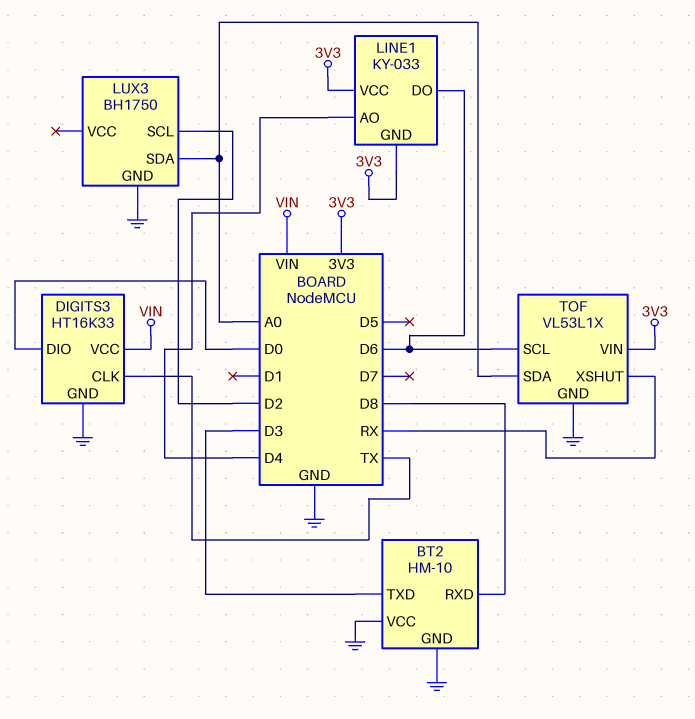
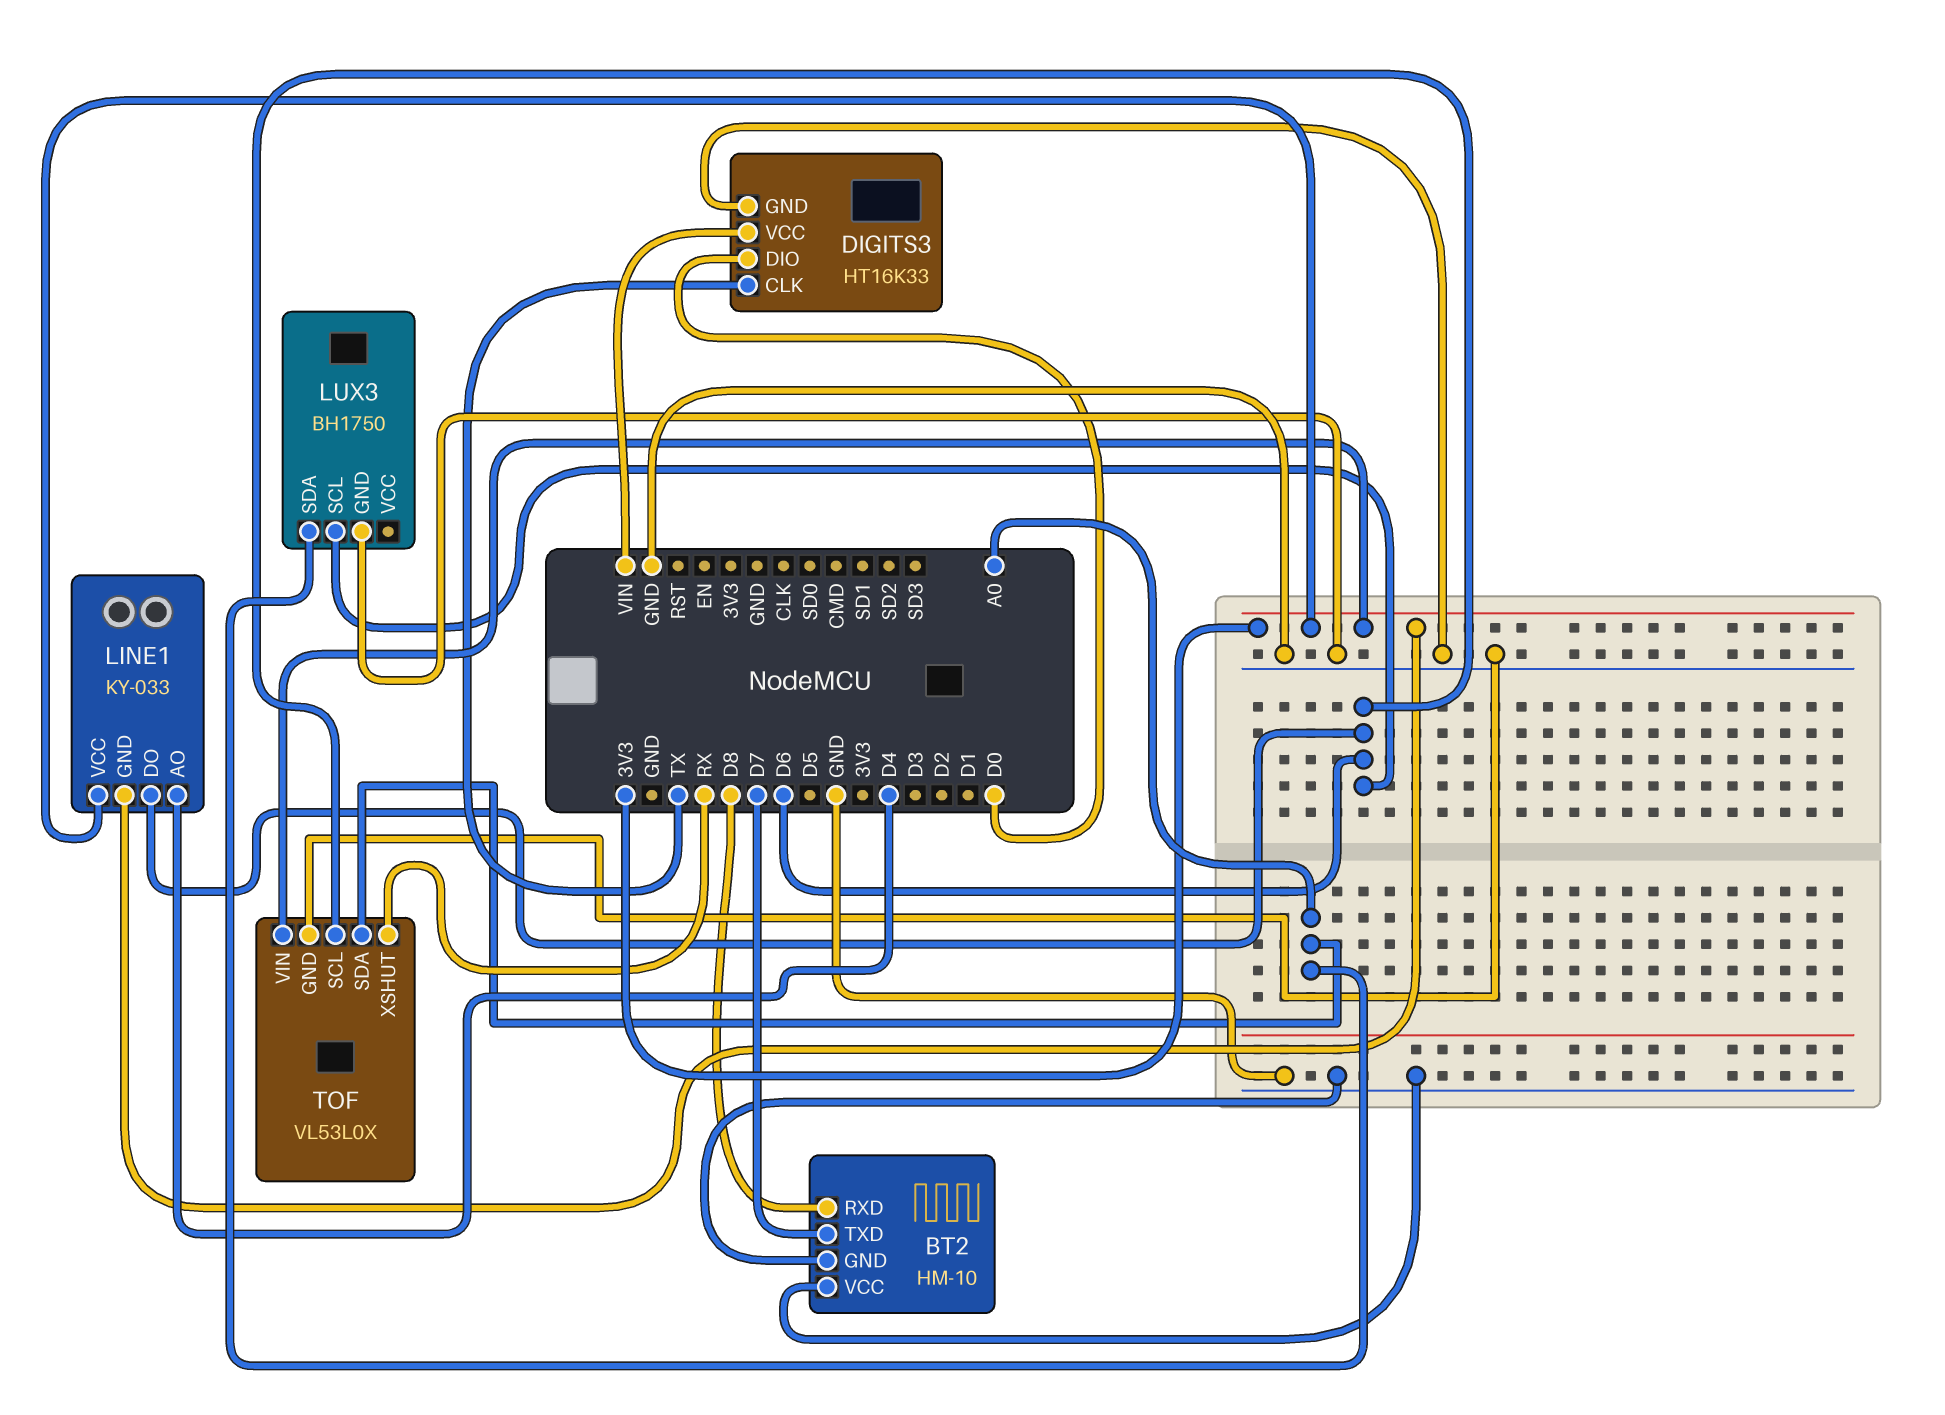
BT2 pin TXD: D3 -> D7
LUX3 pin SCL: D2 -> D6
TOF: VL53L1X -> VL53L0X

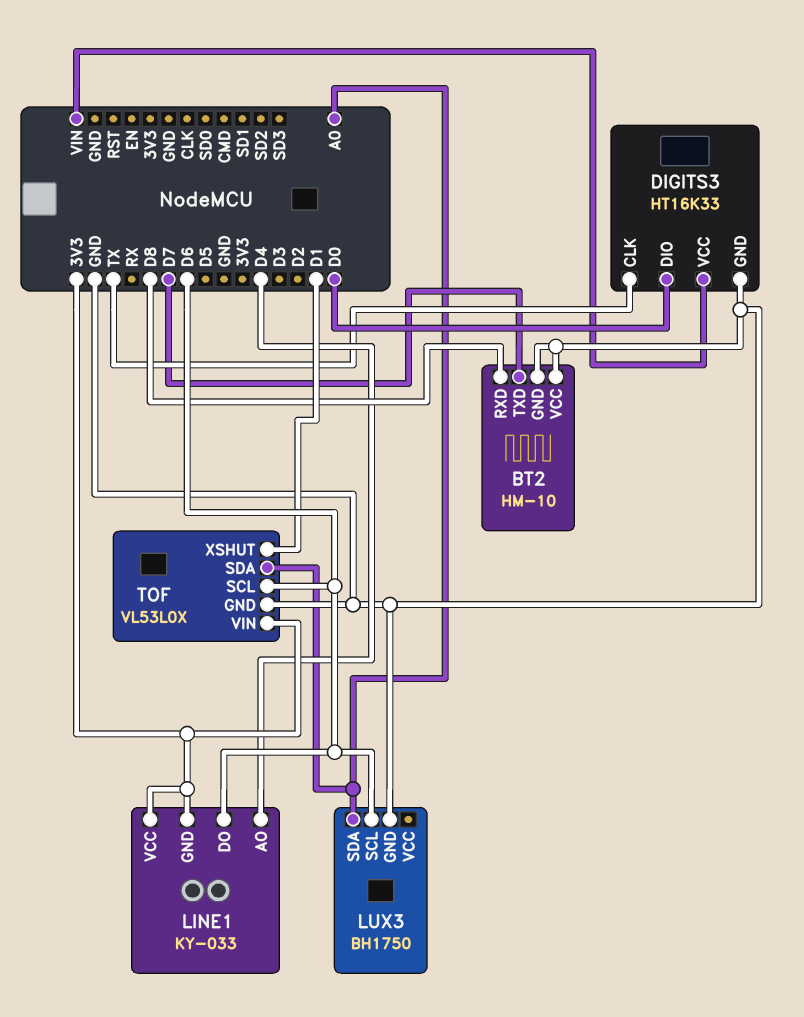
TOF pin XSHUT: RX -> D1

